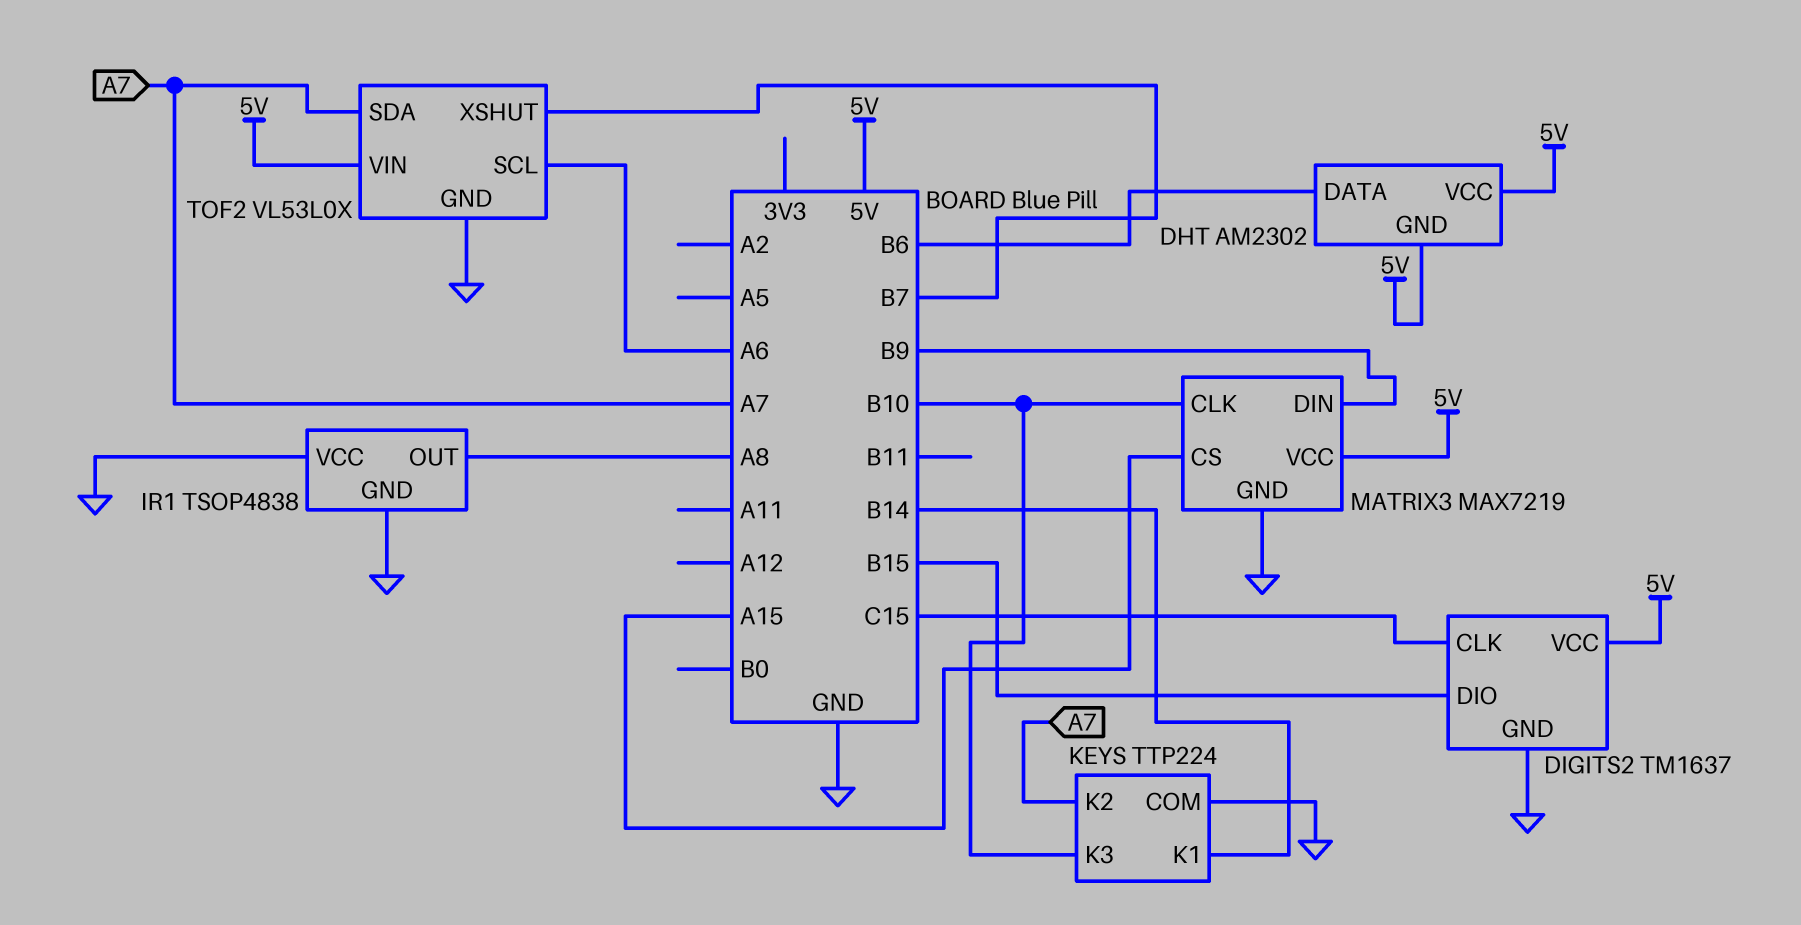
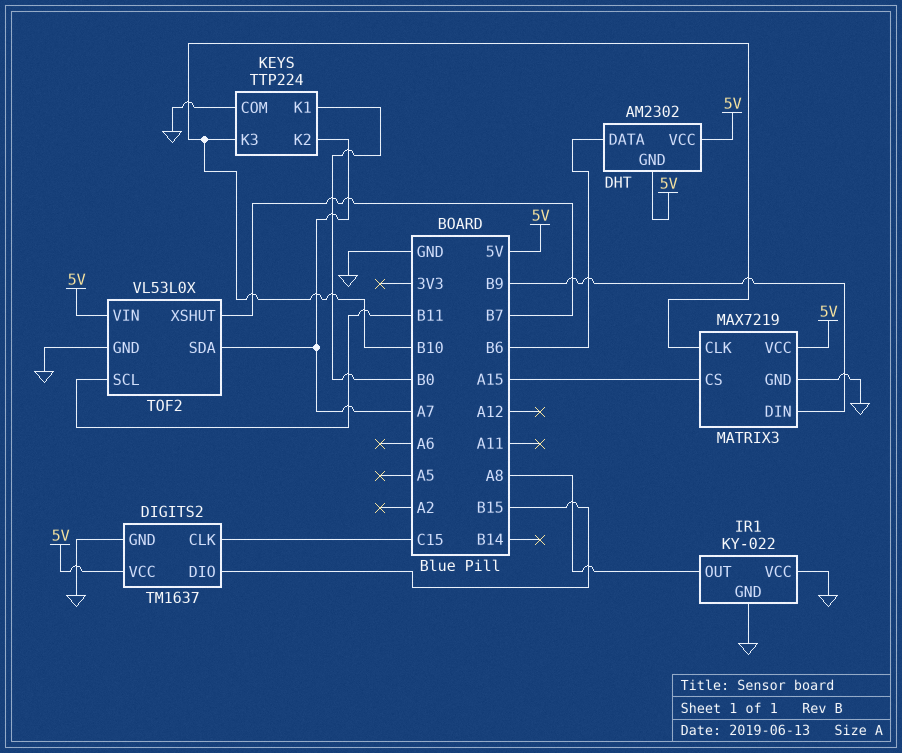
IR1: TSOP4838 -> KY-022
KEYS pin K1: B14 -> B0
TOF2 pin SCL: A6 -> B11

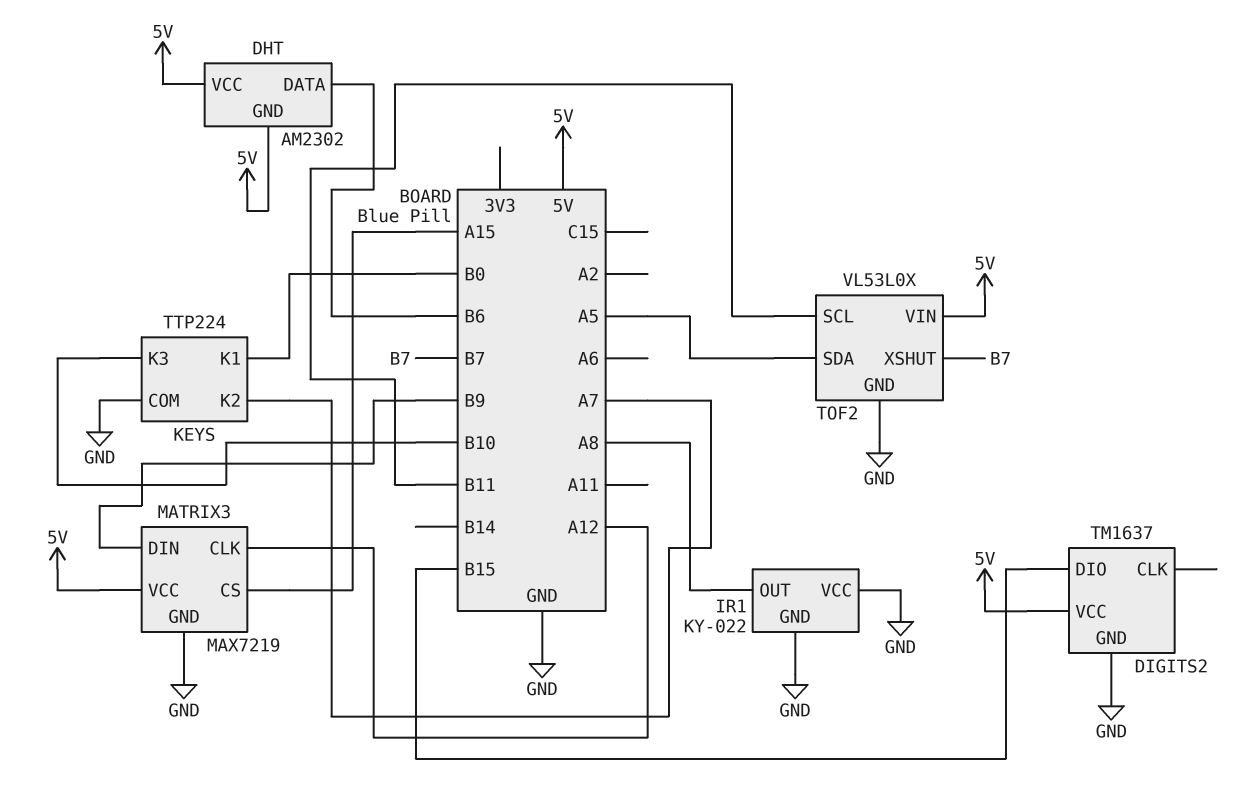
DIGITS2 pin CLK: C15 -> none
MATRIX3 pin CLK: B10 -> A12
TOF2 pin SDA: A7 -> A5

